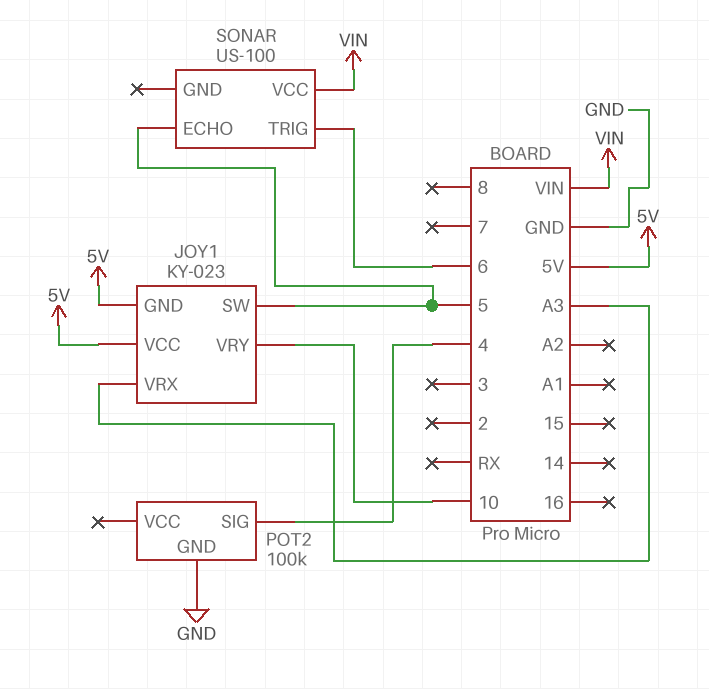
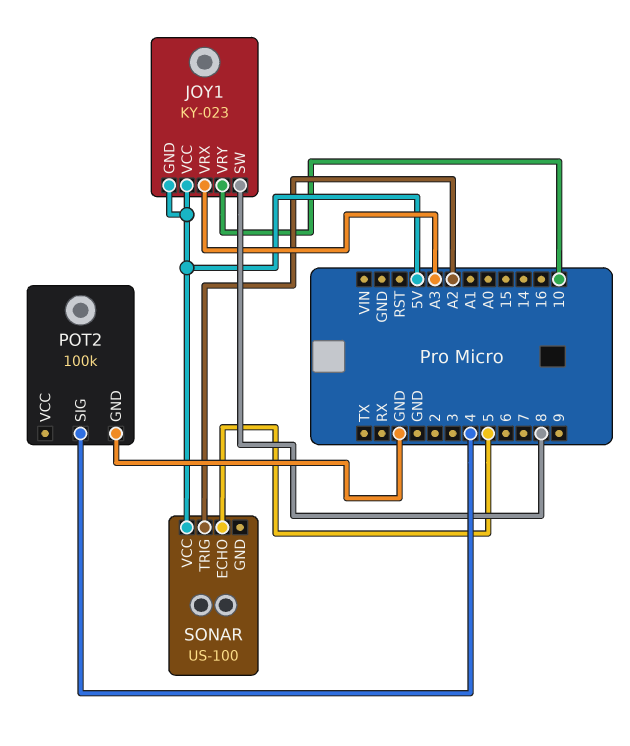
JOY1 pin SW: 5 -> 8
SONAR pin TRIG: 6 -> A2
SONAR pin VCC: VIN -> 5V

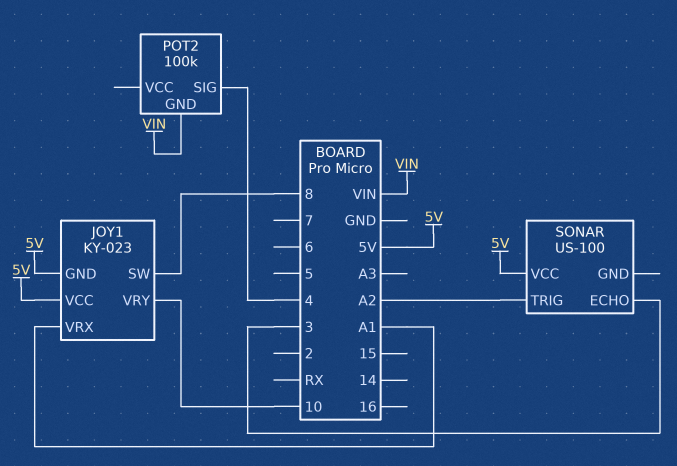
JOY1 pin VRX: A3 -> A1
POT2 pin GND: GND -> VIN
SONAR pin ECHO: 5 -> 3

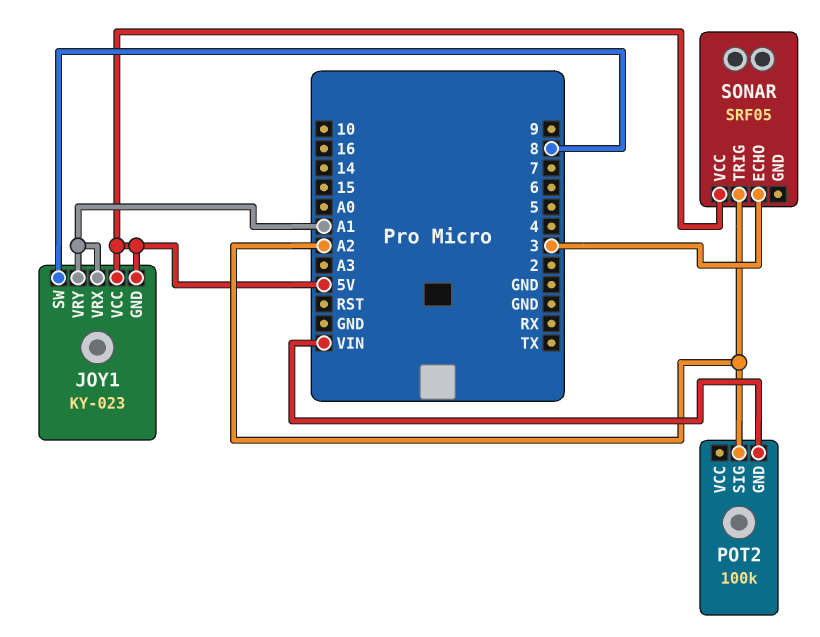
JOY1 pin VRY: 10 -> A1
POT2 pin SIG: 4 -> A2
SONAR: US-100 -> SRF05

